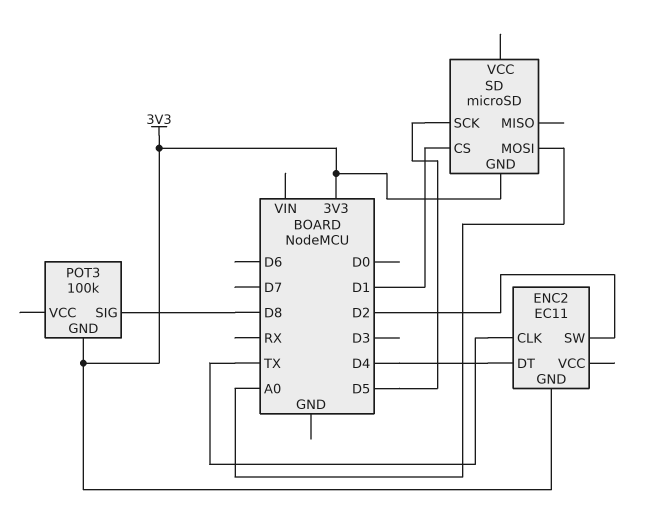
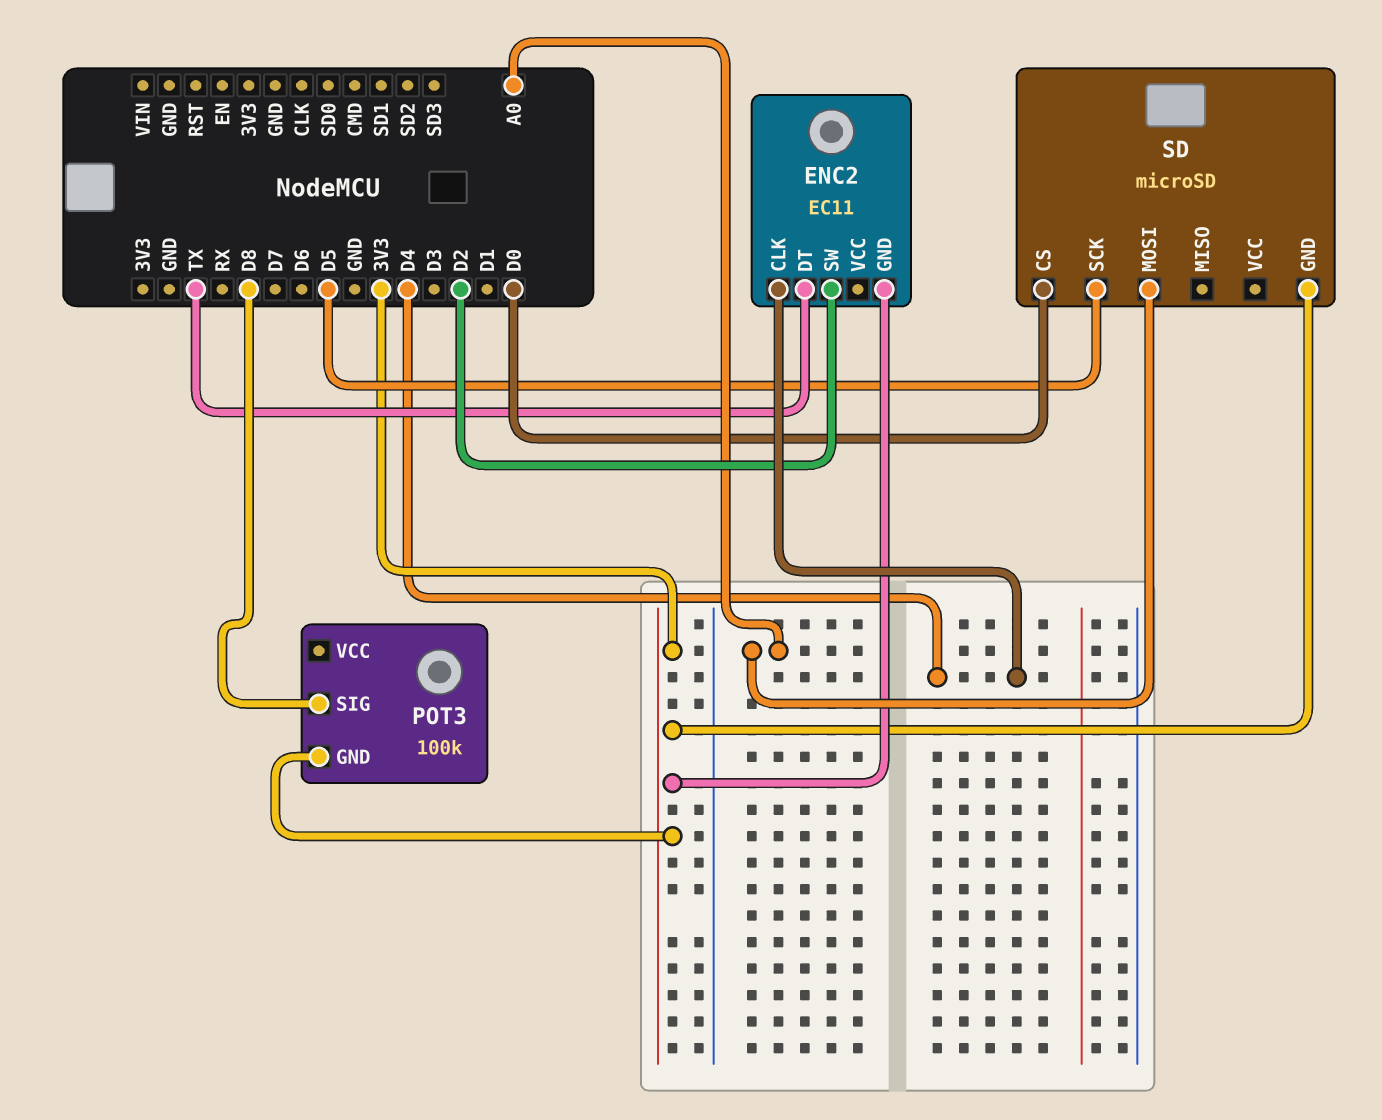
ENC2 pin CLK: TX -> D4
ENC2 pin DT: D4 -> TX
SD pin CS: D1 -> D0

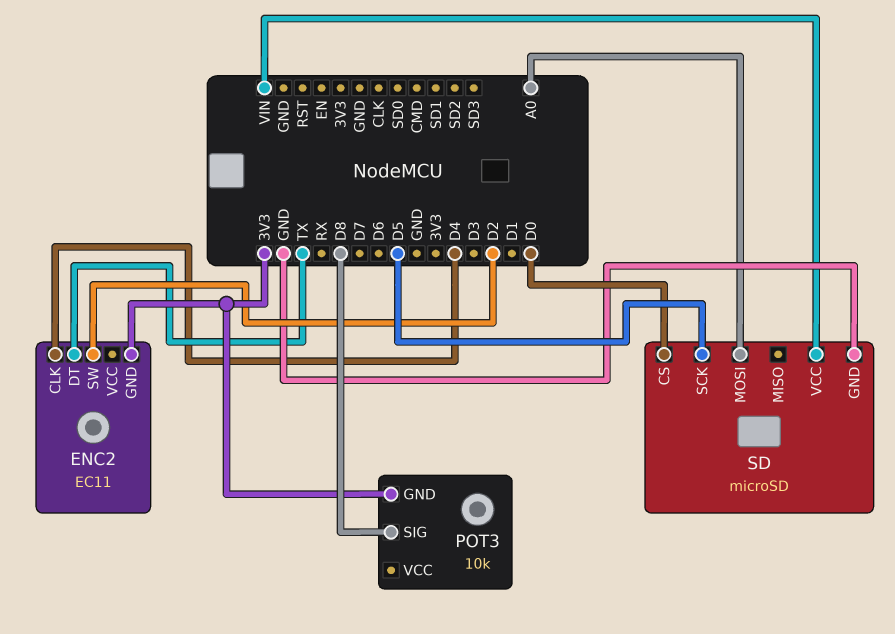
POT3: 100k -> 10k
SD pin GND: 3V3 -> GND
SD pin VCC: none -> VIN

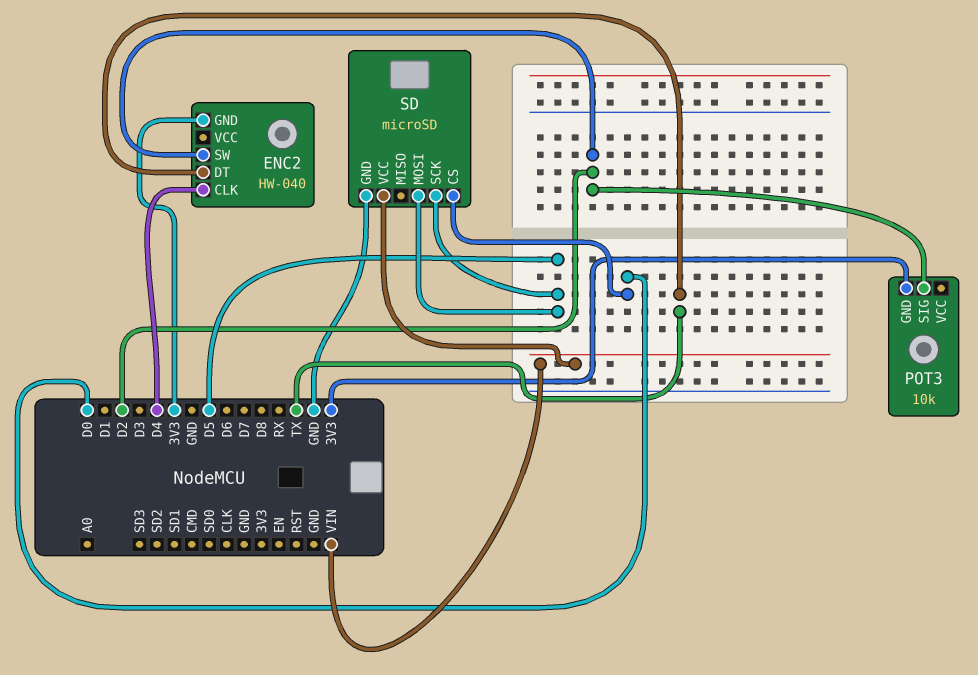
ENC2: EC11 -> HW-040
POT3 pin SIG: D8 -> D2
SD pin MOSI: A0 -> D5

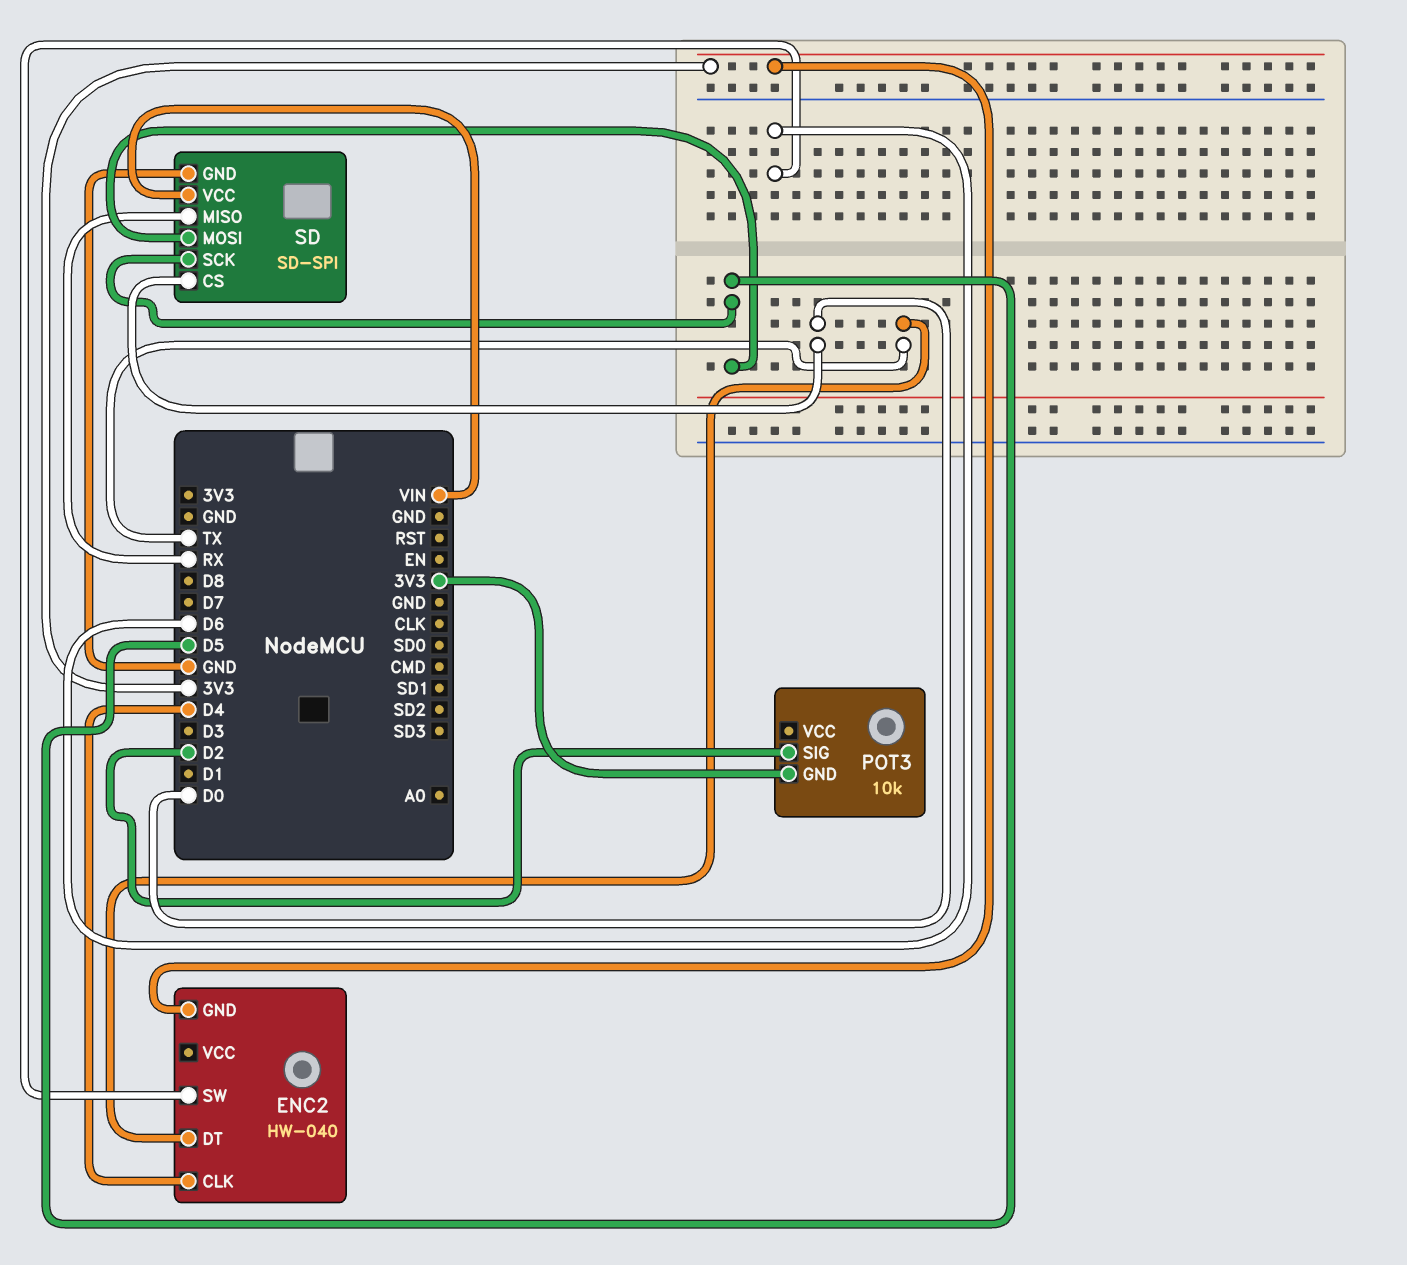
ENC2 pin SW: D2 -> D6
SD: microSD -> SD-SPI
SD pin MISO: none -> RX

